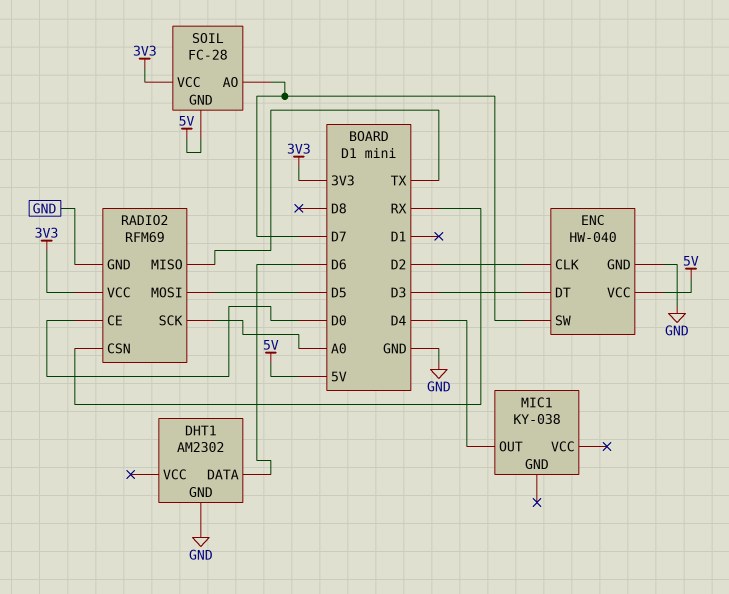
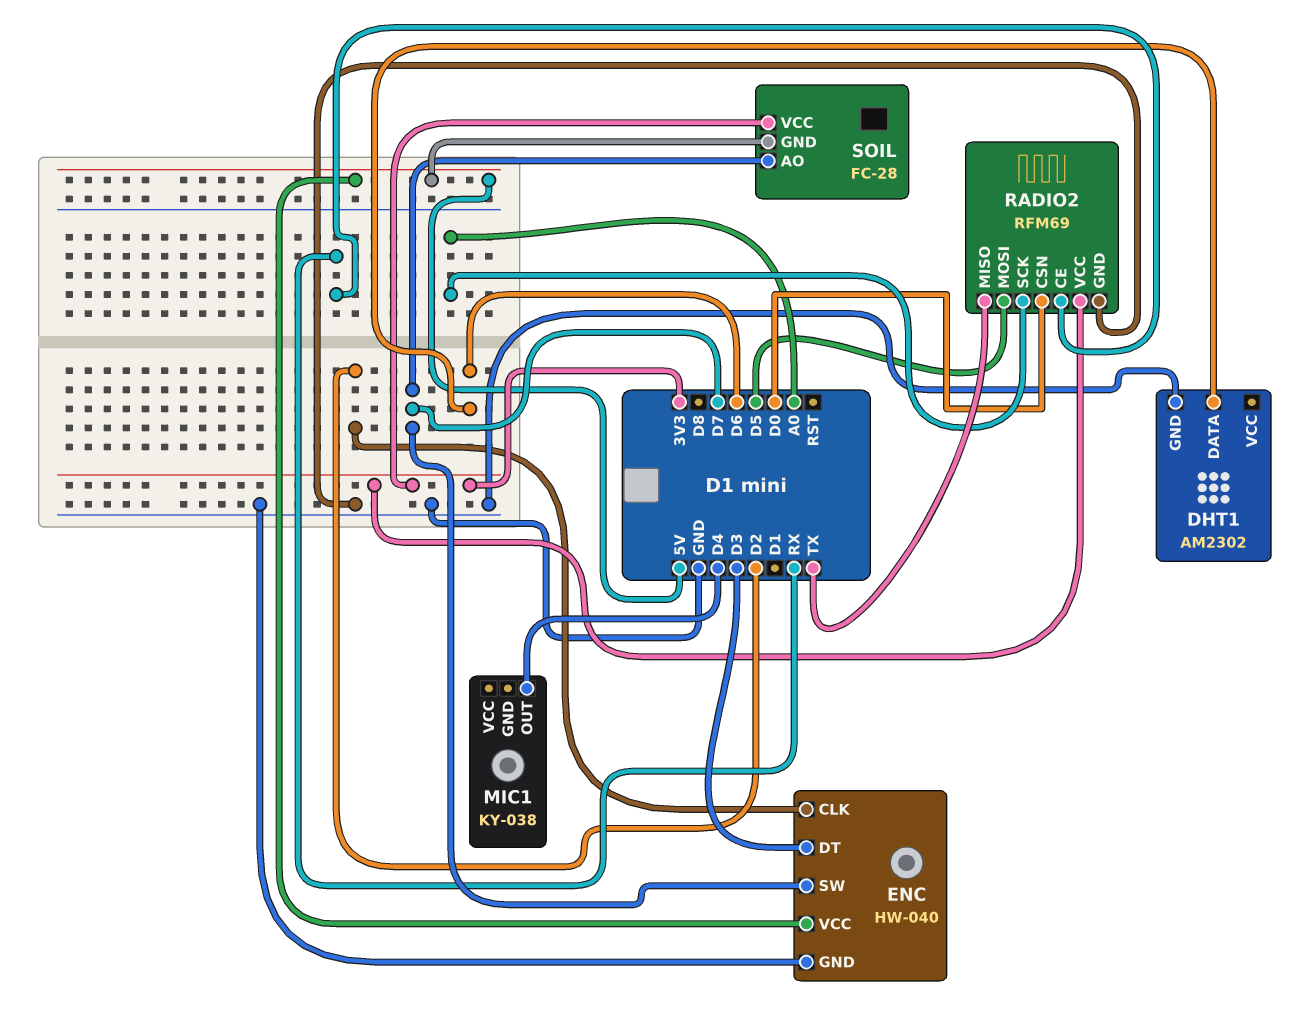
RADIO2 pin CE: D0 -> RX
RADIO2 pin CSN: RX -> D0

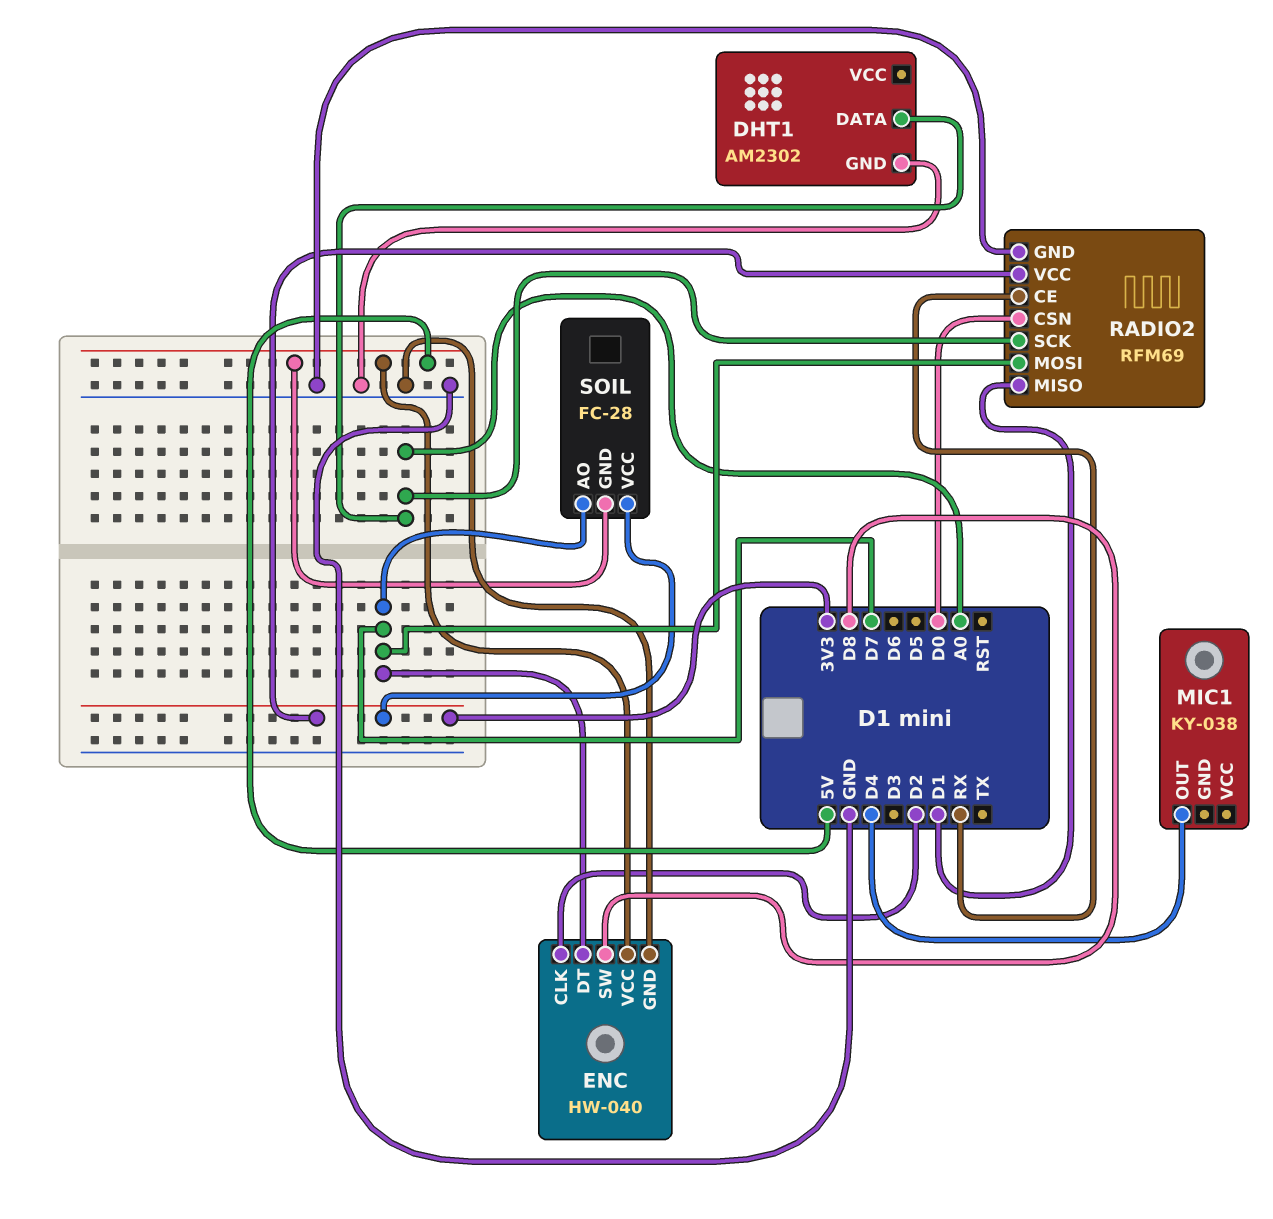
DHT1 pin DATA: D6 -> A0
ENC pin DT: D3 -> D7
ENC pin SW: D7 -> D8
RADIO2 pin MISO: TX -> D1
RADIO2 pin MOSI: D5 -> D7

